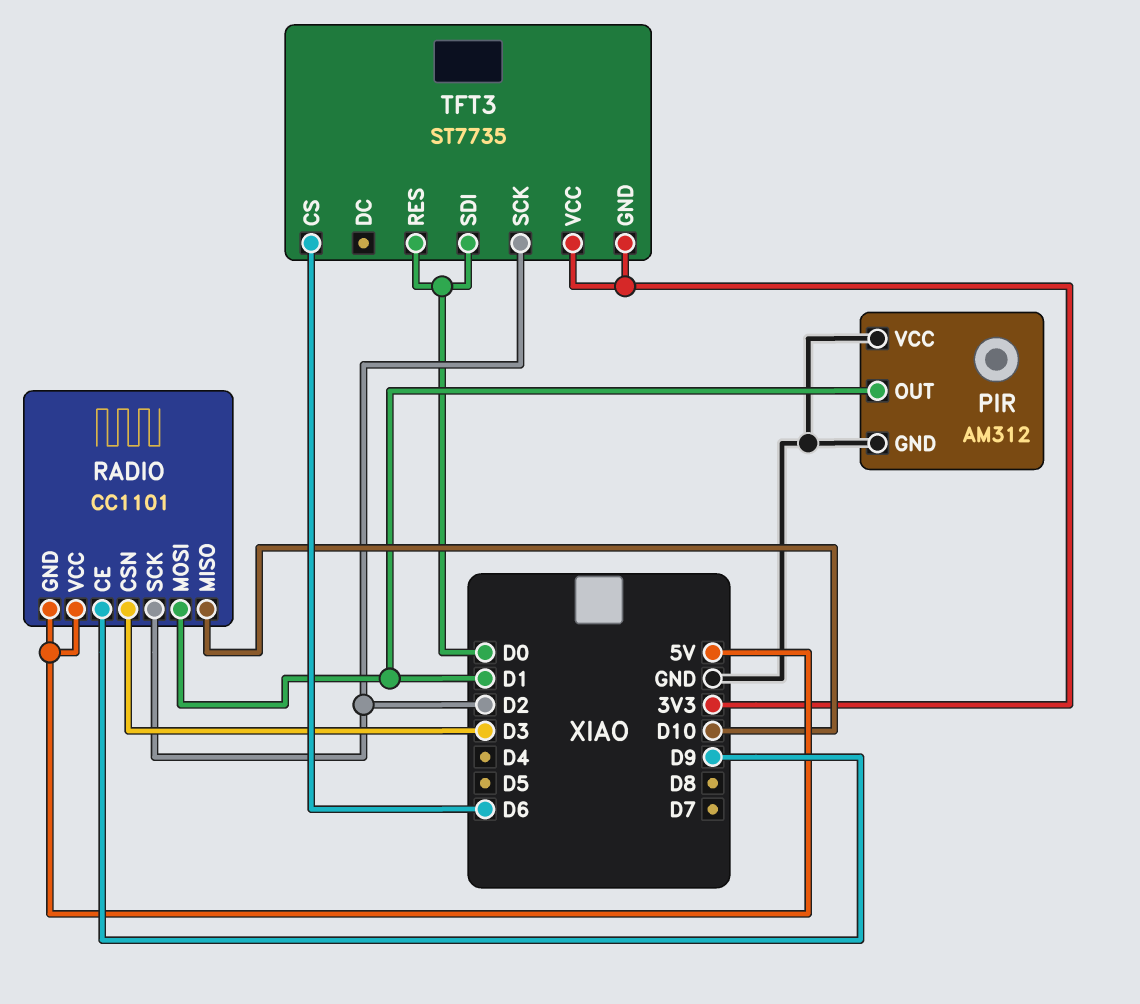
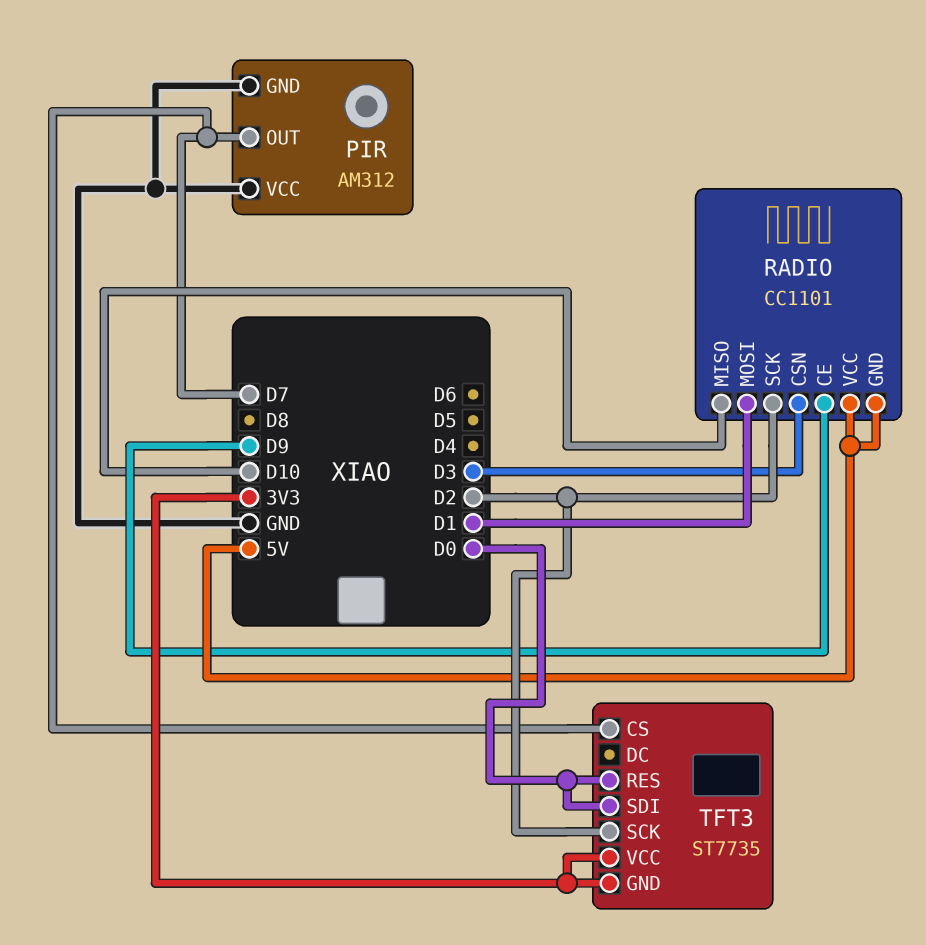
PIR pin OUT: D1 -> D7
TFT3 pin CS: D6 -> D7

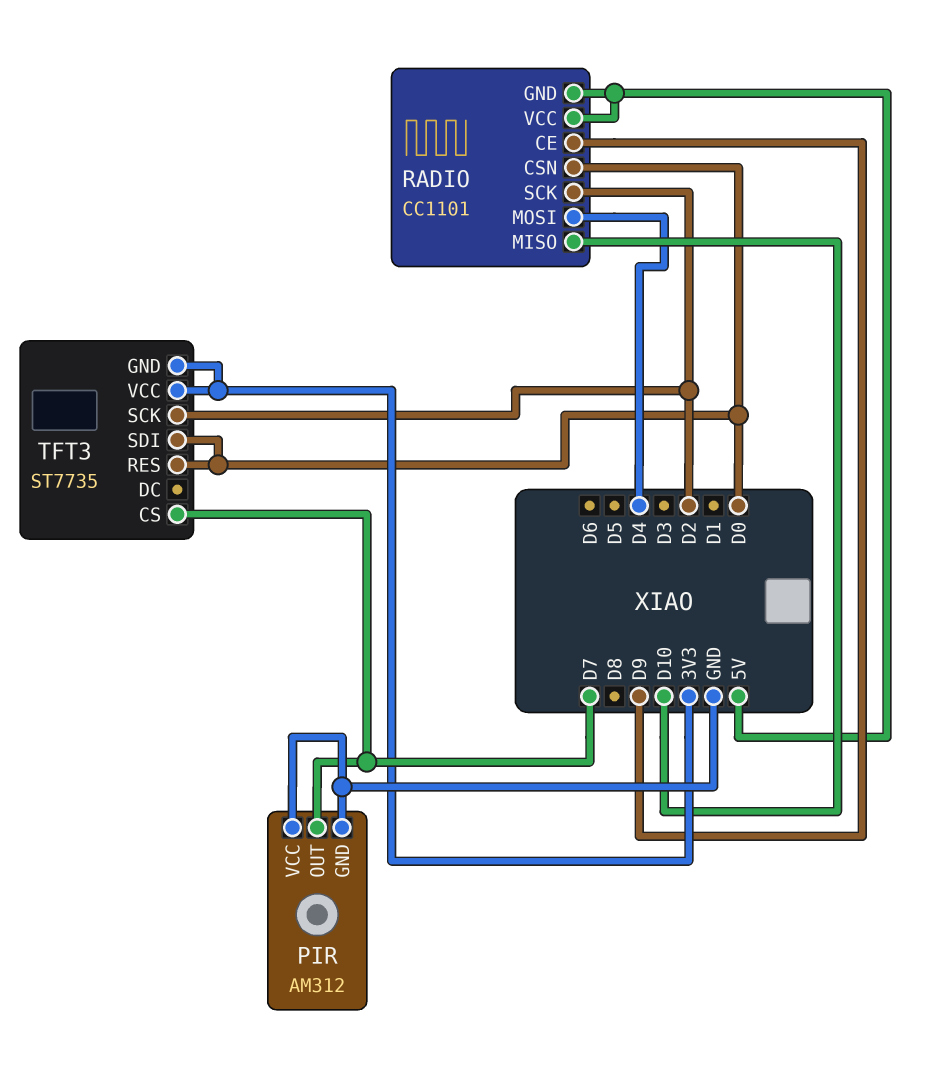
RADIO pin CSN: D3 -> D0
RADIO pin MOSI: D1 -> D4

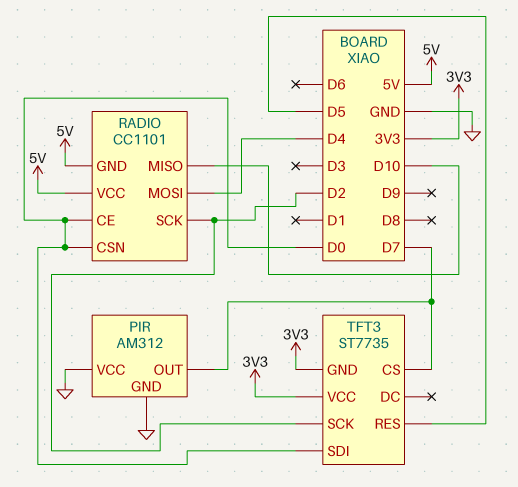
RADIO pin CE: D9 -> D0
TFT3 pin RES: D0 -> D5

